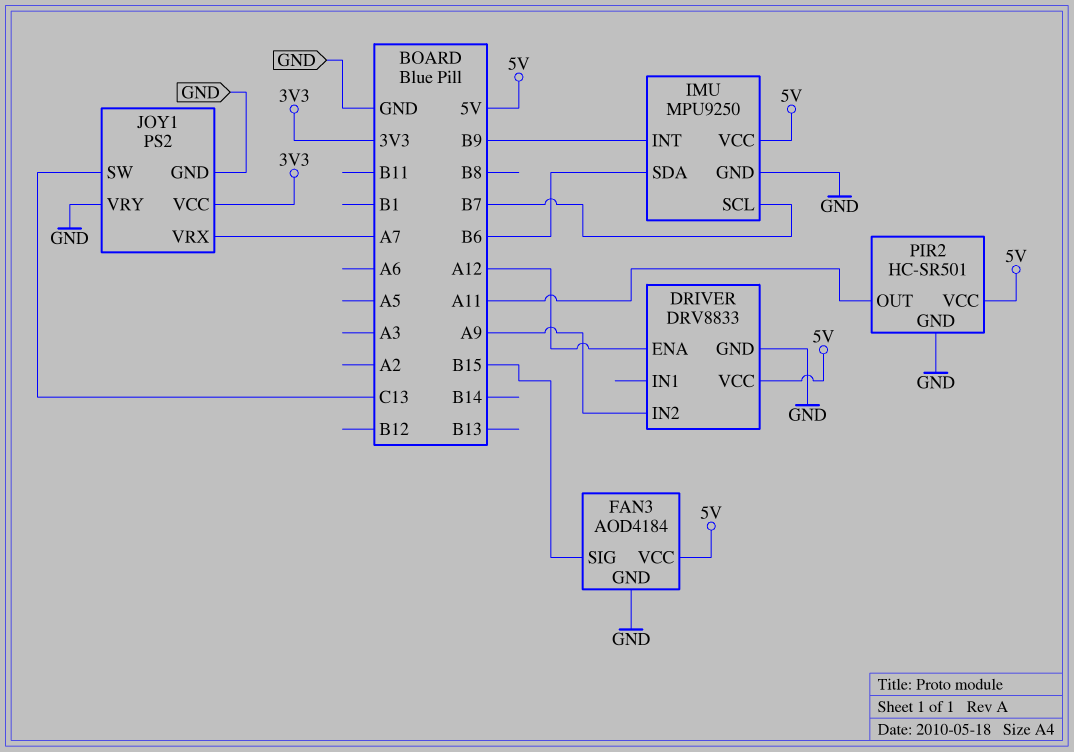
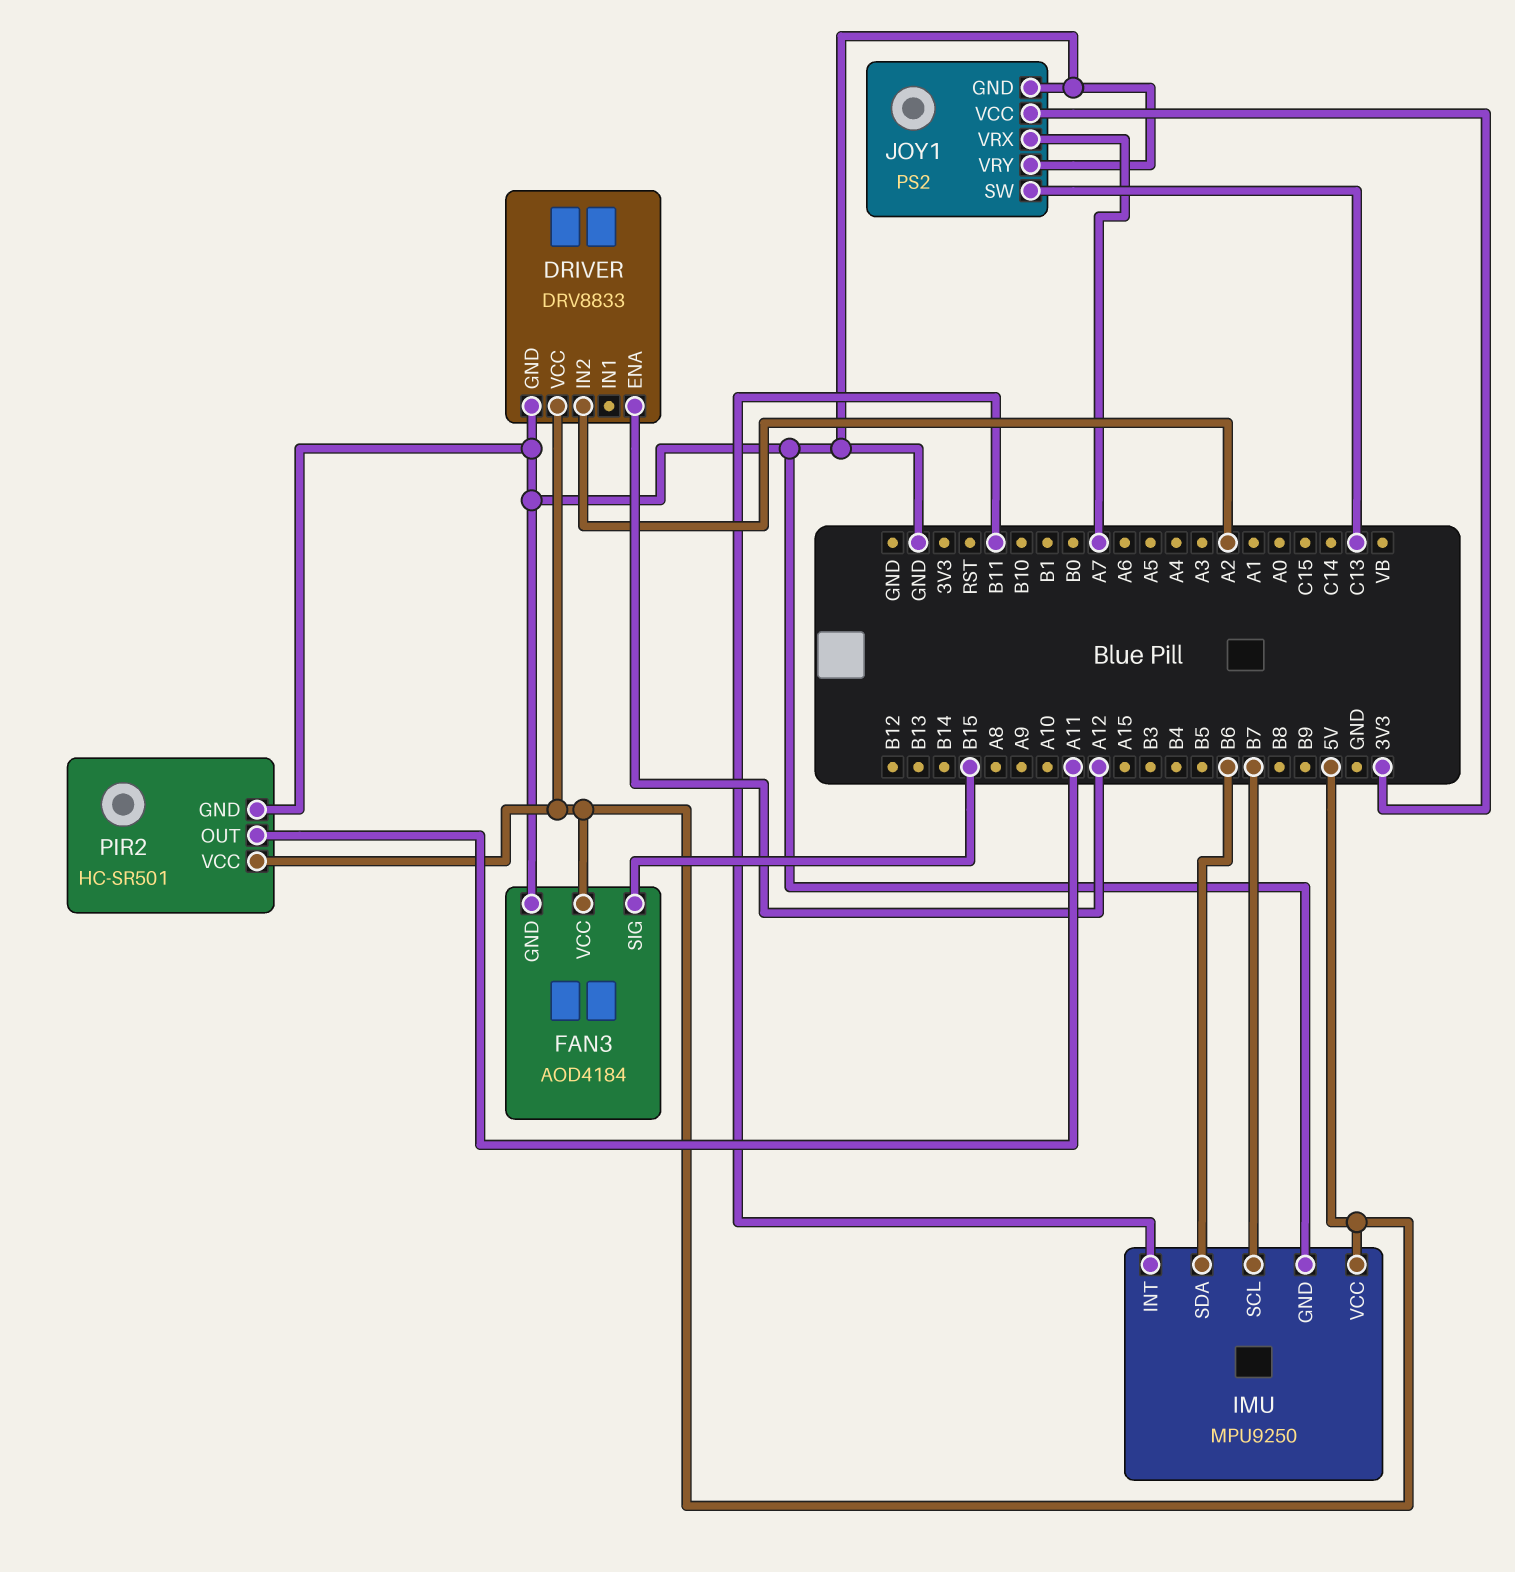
DRIVER pin IN2: A9 -> A2
IMU pin INT: B9 -> B11

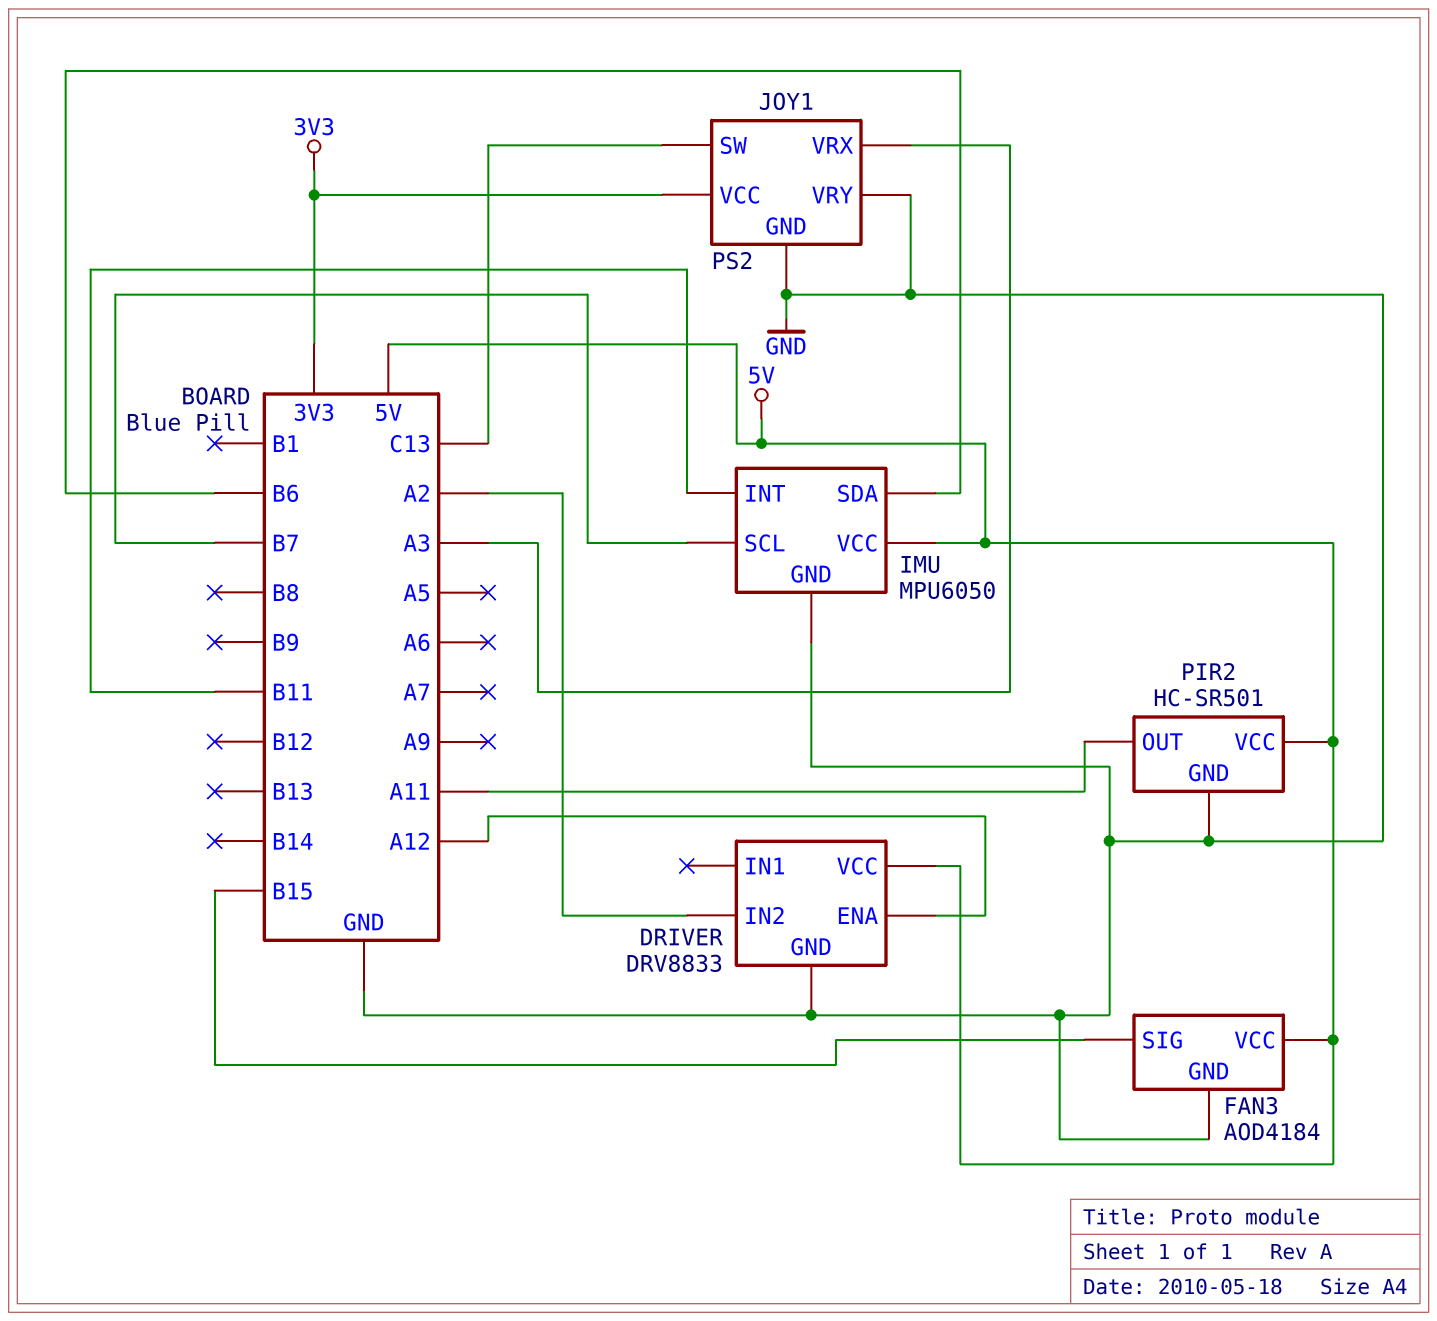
IMU: MPU9250 -> MPU6050
JOY1 pin VRX: A7 -> A3

